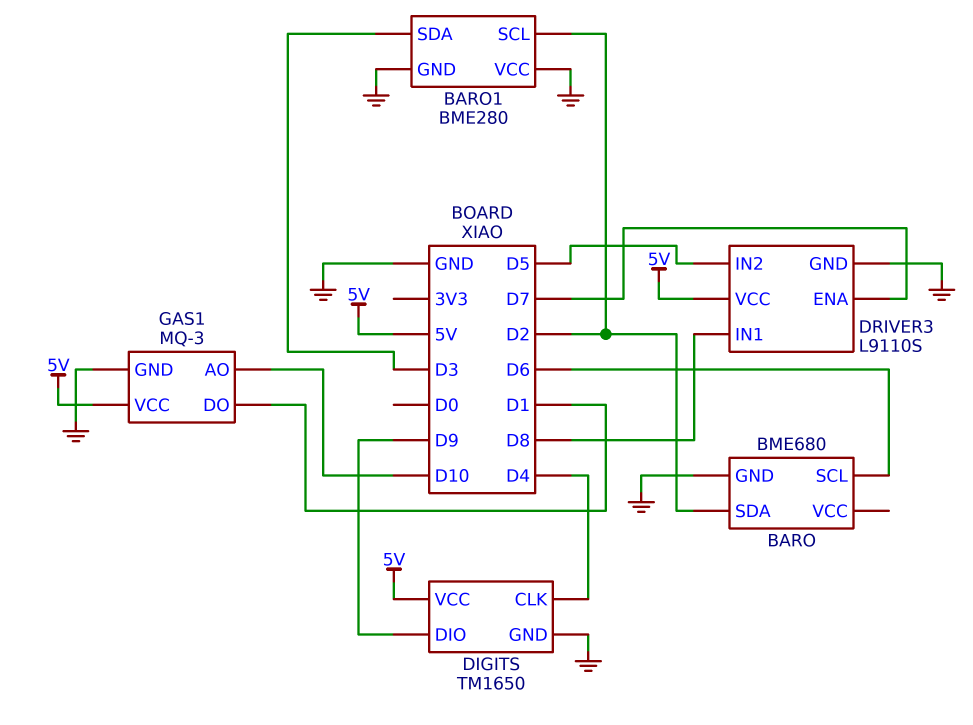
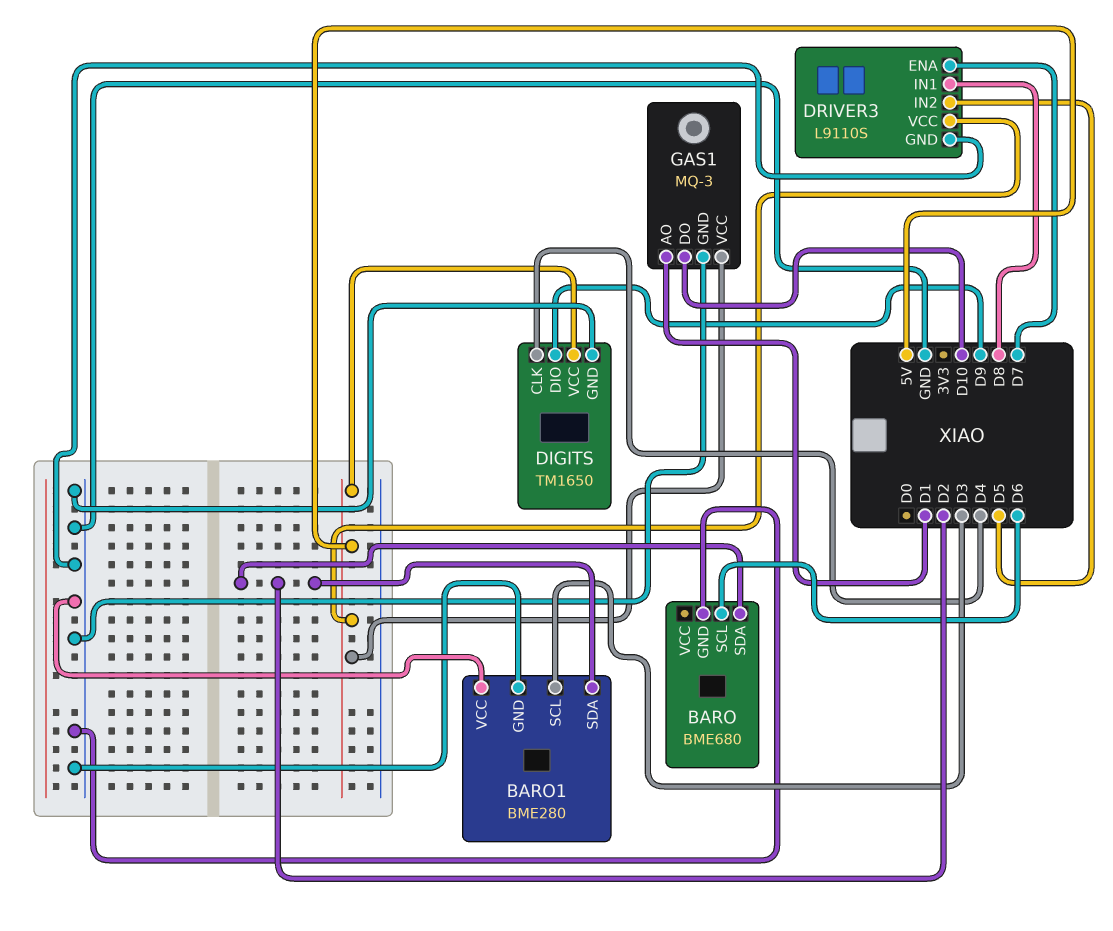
BARO1 pin SCL: D2 -> D3
BARO1 pin SDA: D3 -> D2
GAS1 pin AO: D10 -> D1
GAS1 pin DO: D1 -> D10

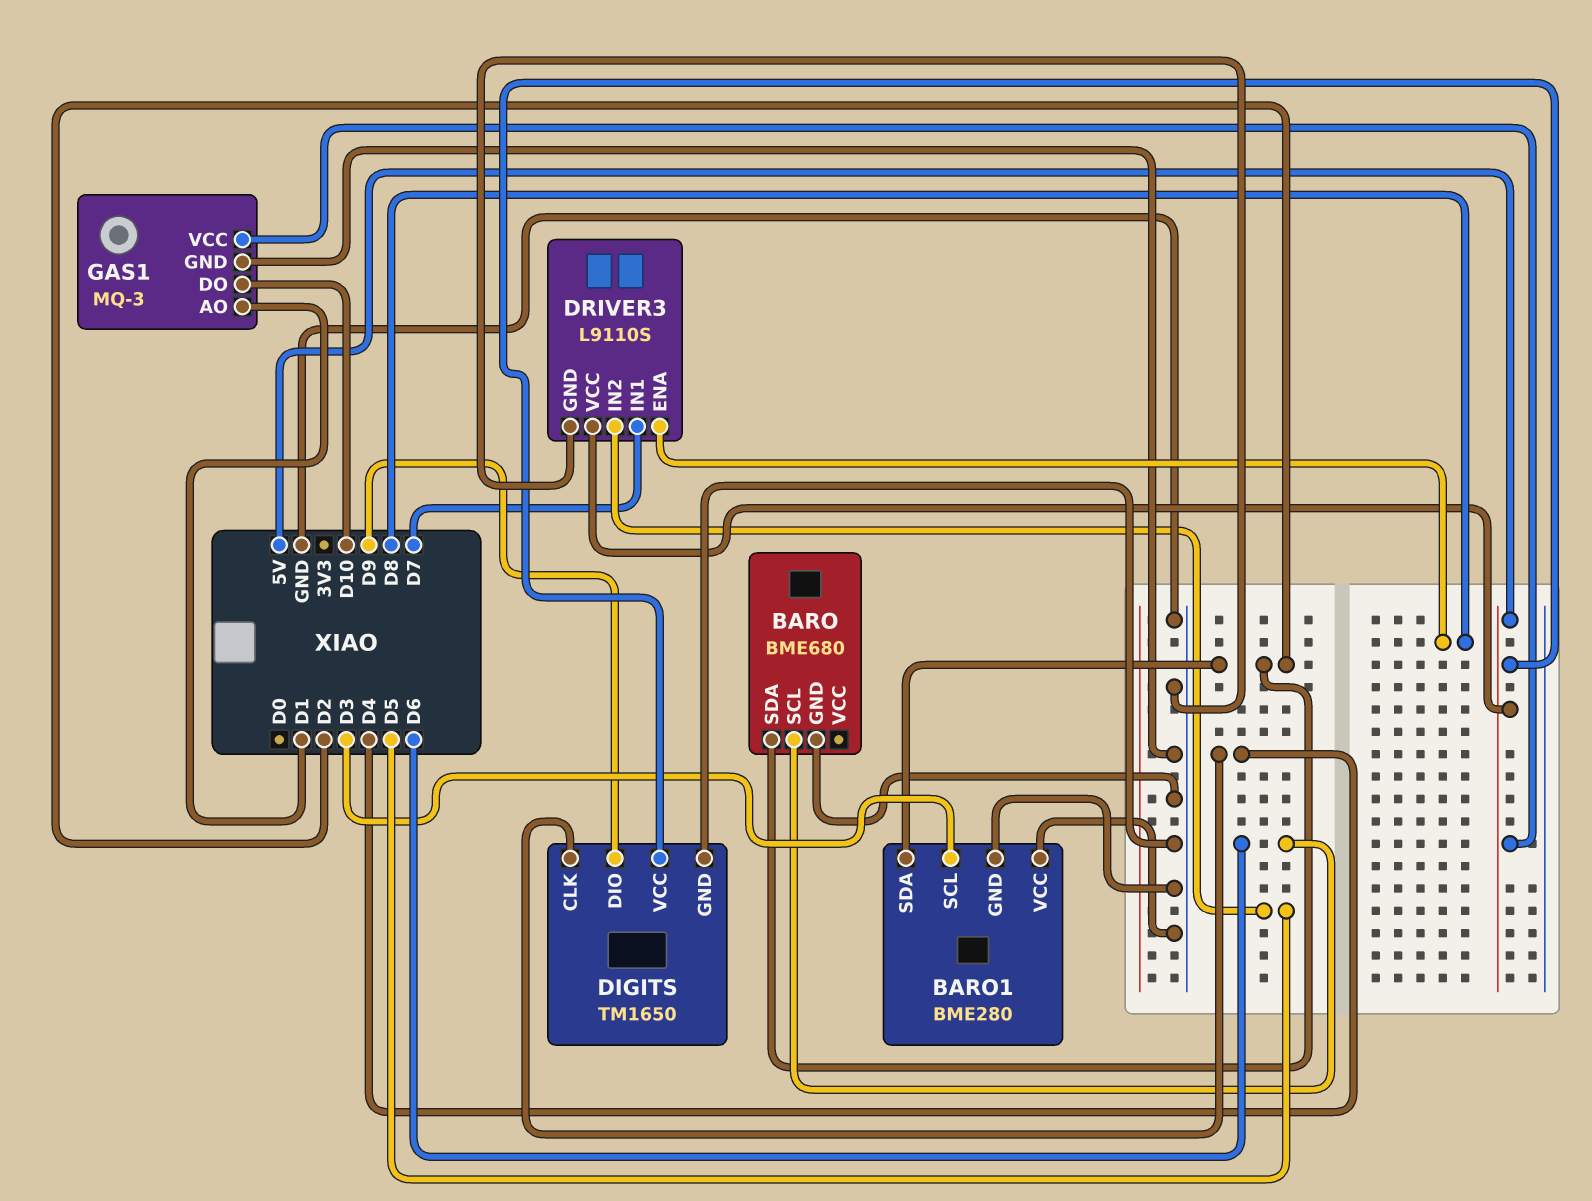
DRIVER3 pin ENA: D7 -> D8
DRIVER3 pin IN1: D8 -> D7

